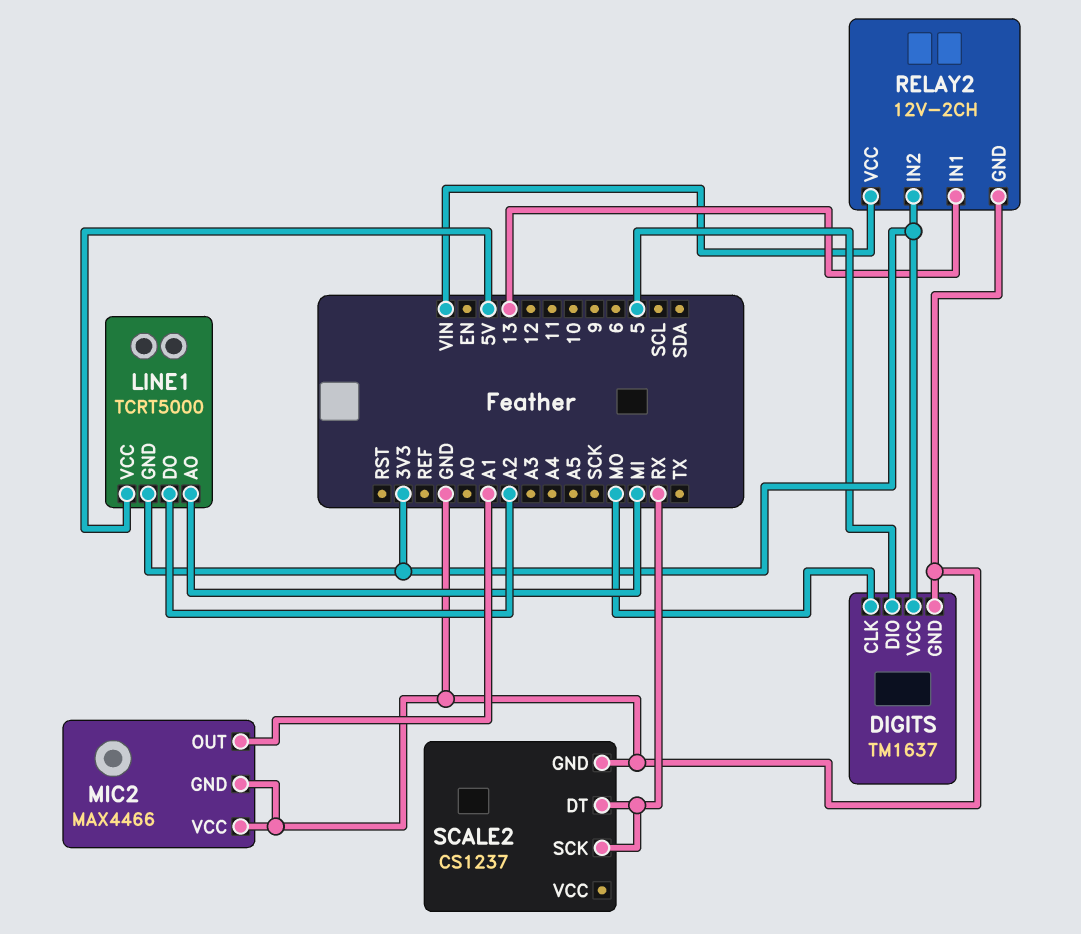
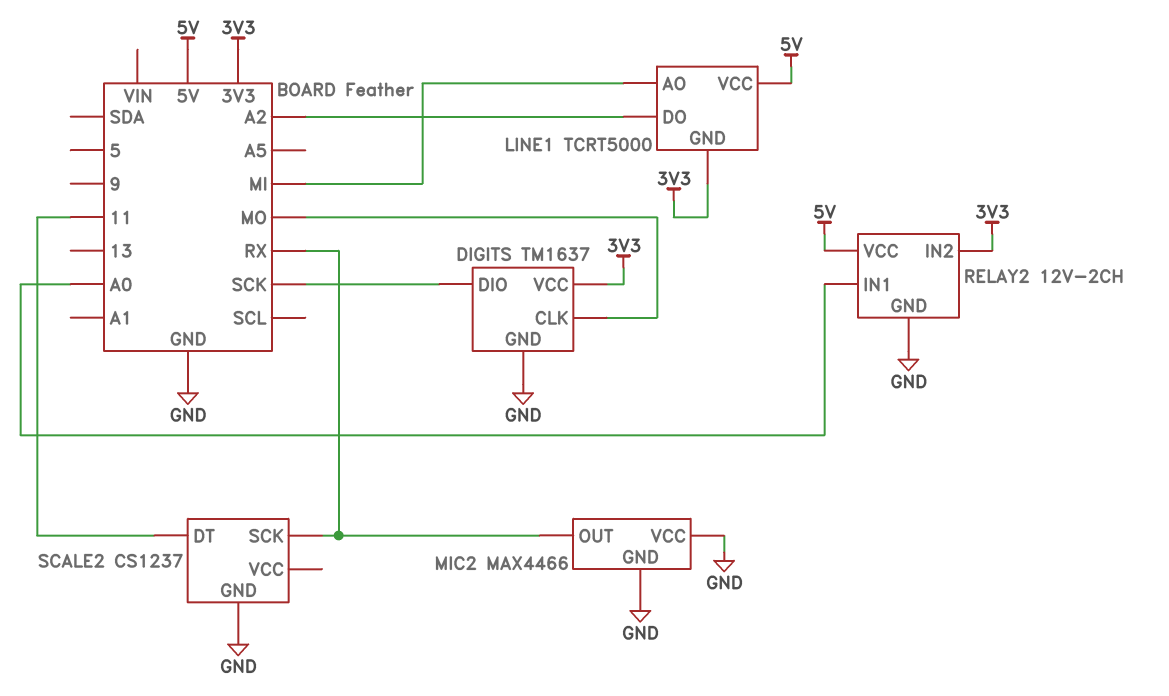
DIGITS pin DIO: 5 -> SCK
MIC2 pin OUT: A1 -> RX
RELAY2 pin IN1: 13 -> A0
RELAY2 pin VCC: VIN -> 5V
SCALE2 pin DT: RX -> 11

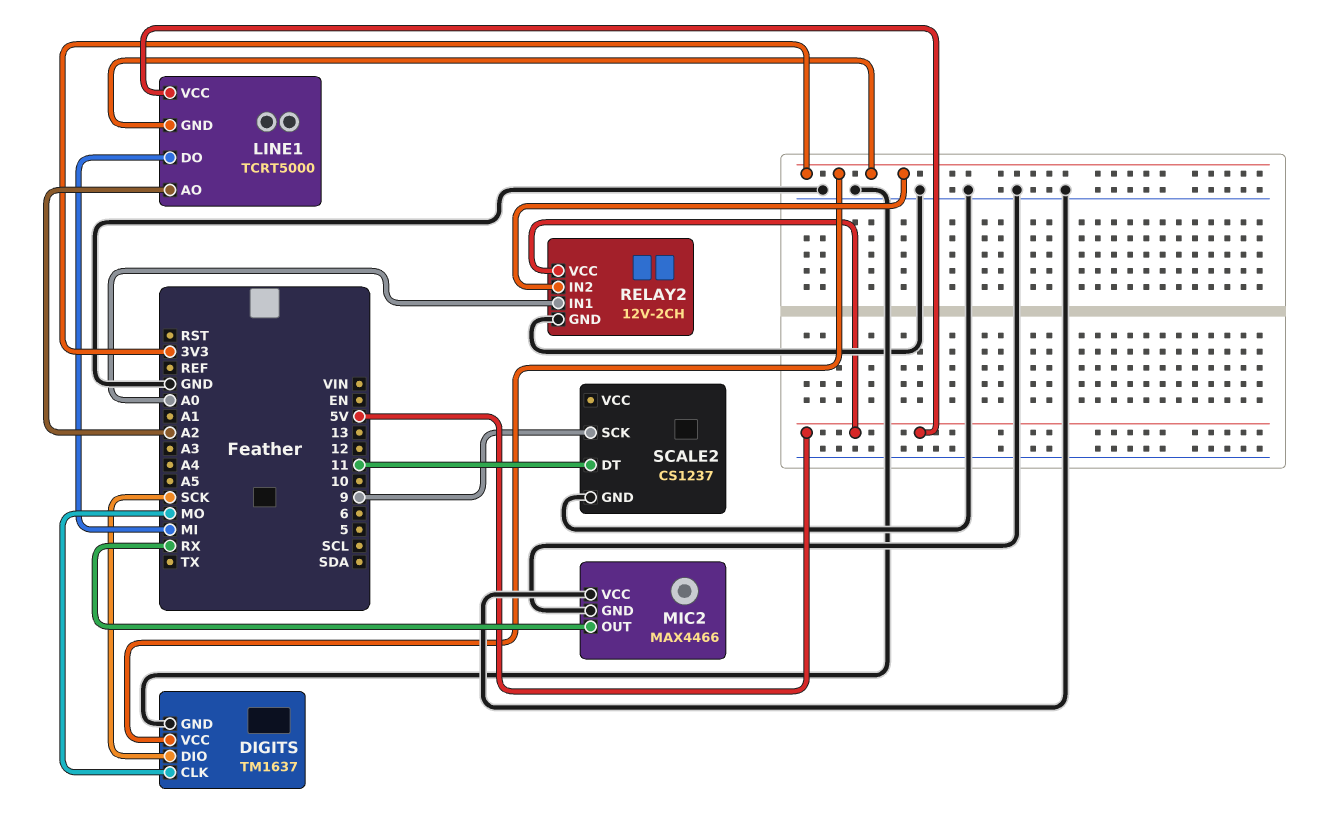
LINE1 pin AO: MI -> A2
LINE1 pin DO: A2 -> MI
SCALE2 pin SCK: RX -> 9

